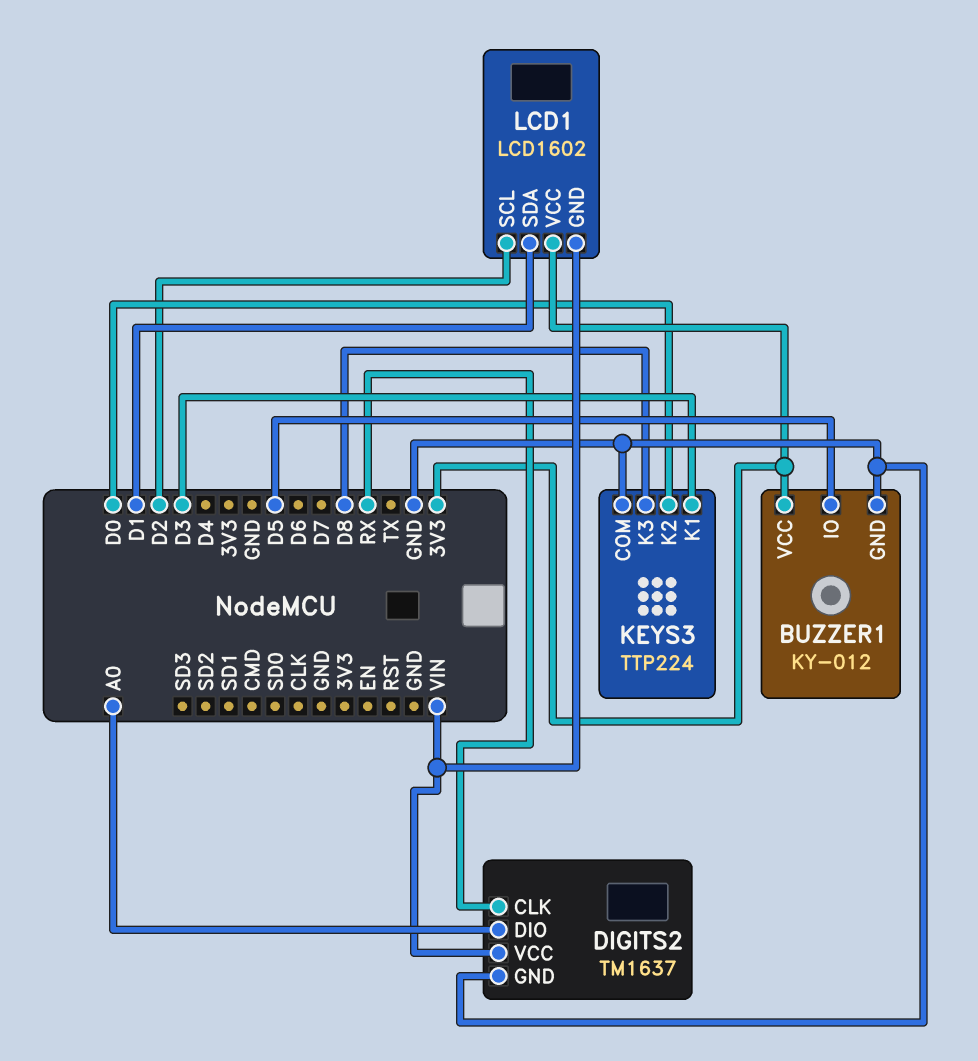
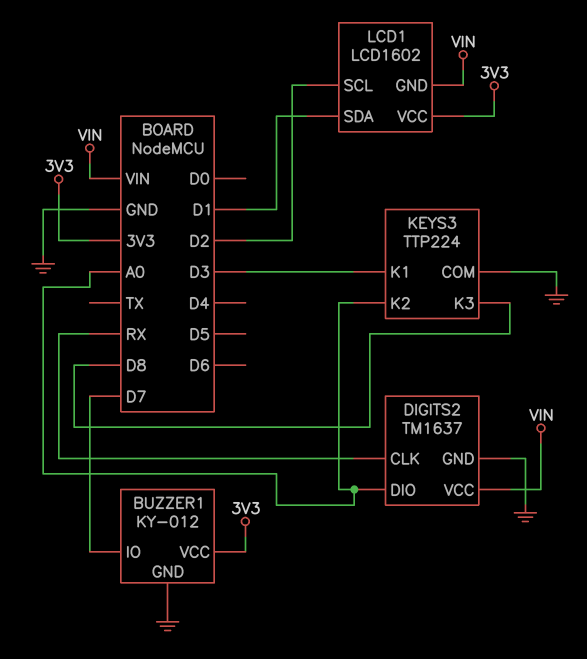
BUZZER1 pin IO: D5 -> D7
KEYS3 pin K2: D0 -> A0

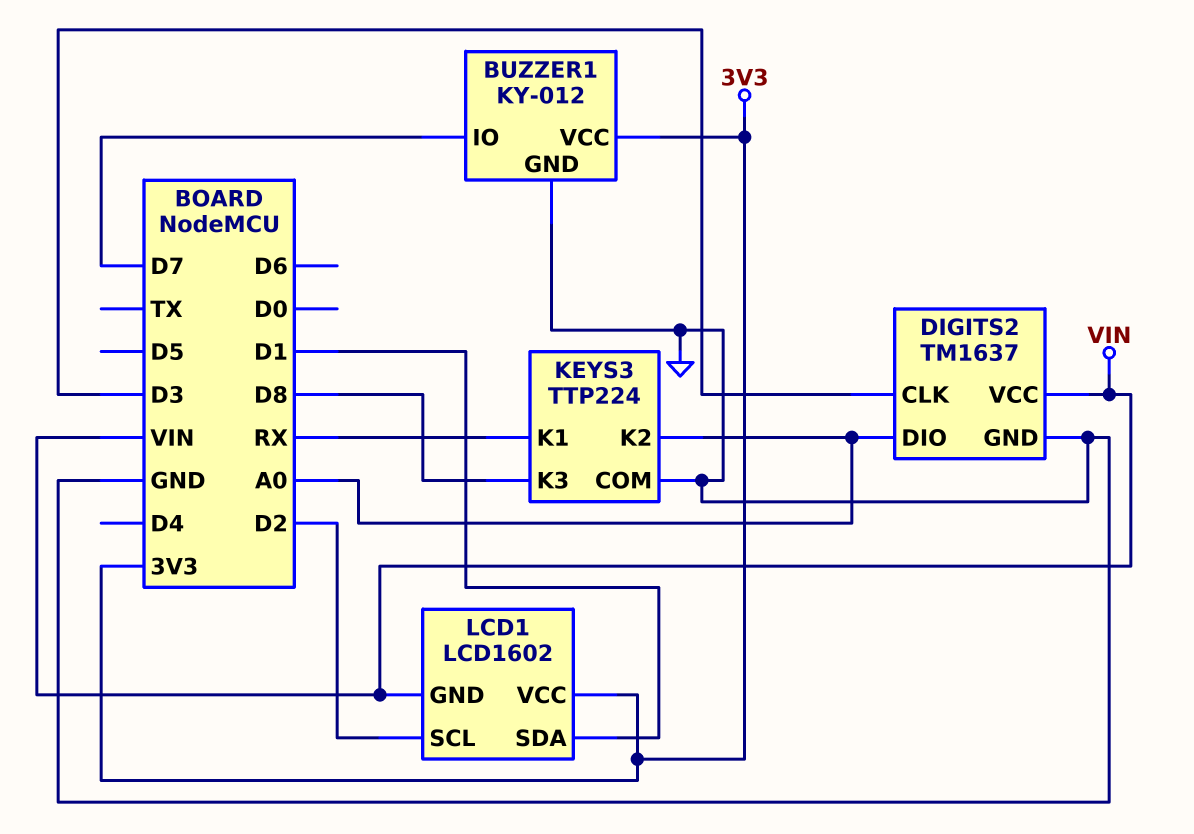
DIGITS2 pin CLK: RX -> D3
KEYS3 pin K1: D3 -> RX

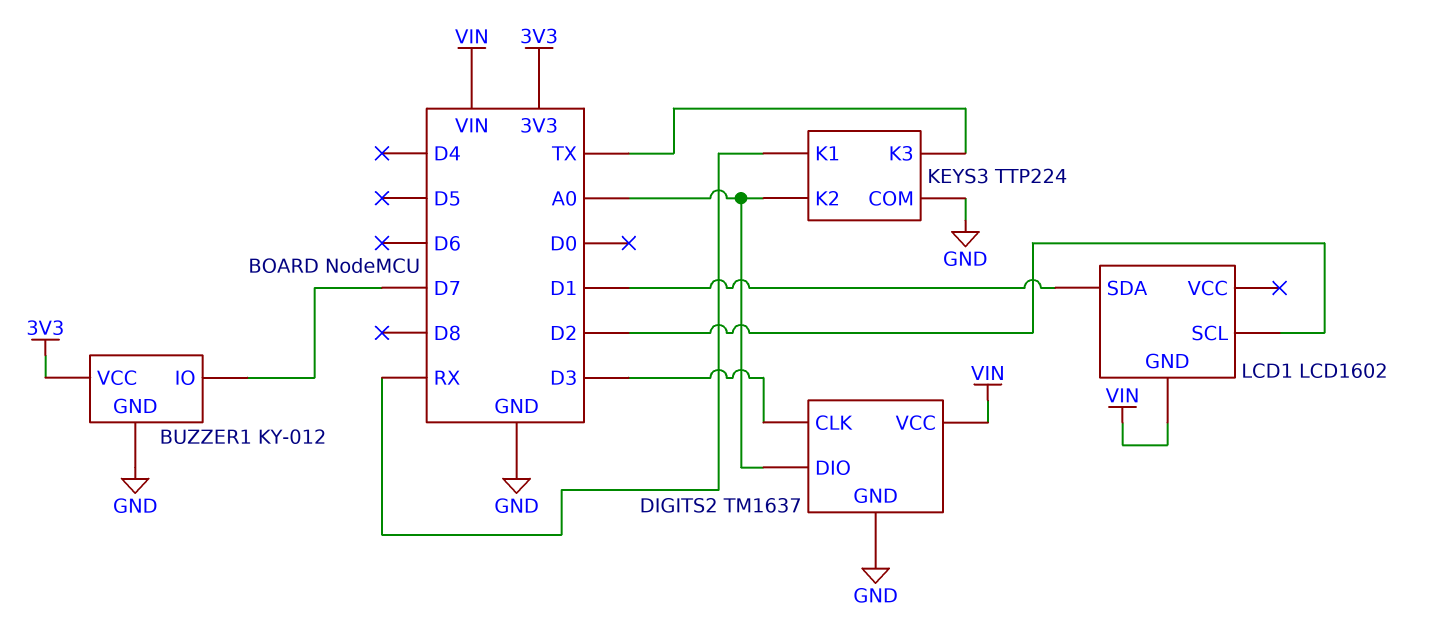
KEYS3 pin K3: D8 -> TX
LCD1 pin VCC: 3V3 -> none

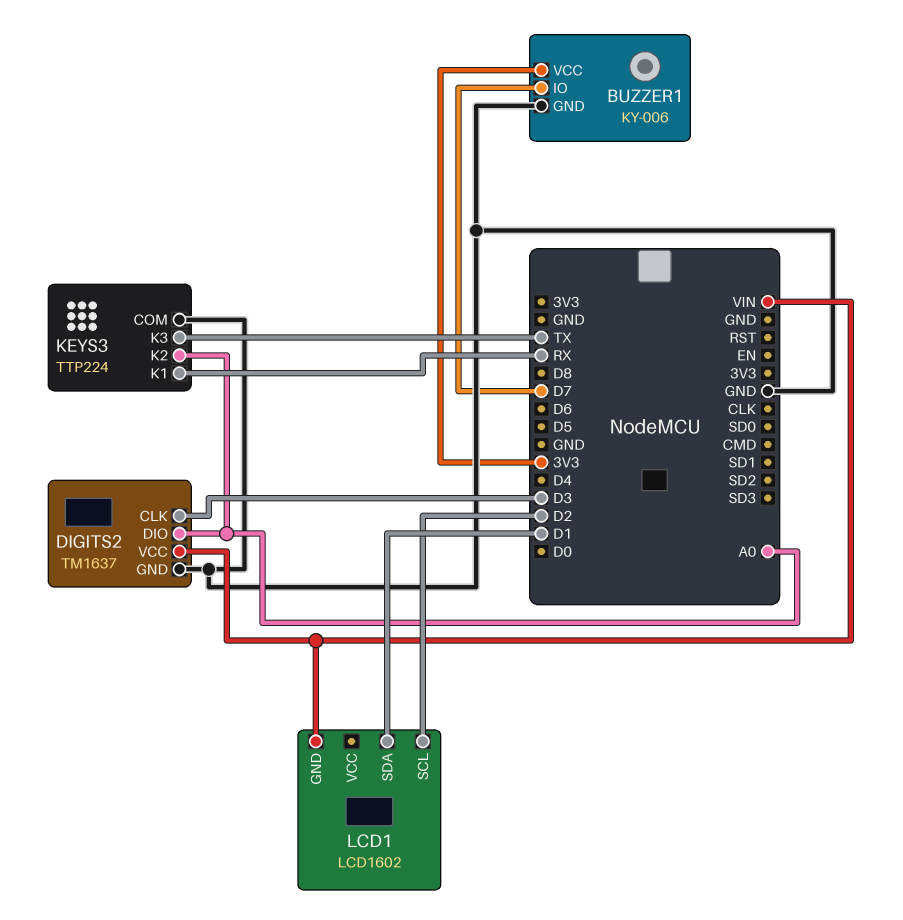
BUZZER1: KY-012 -> KY-006

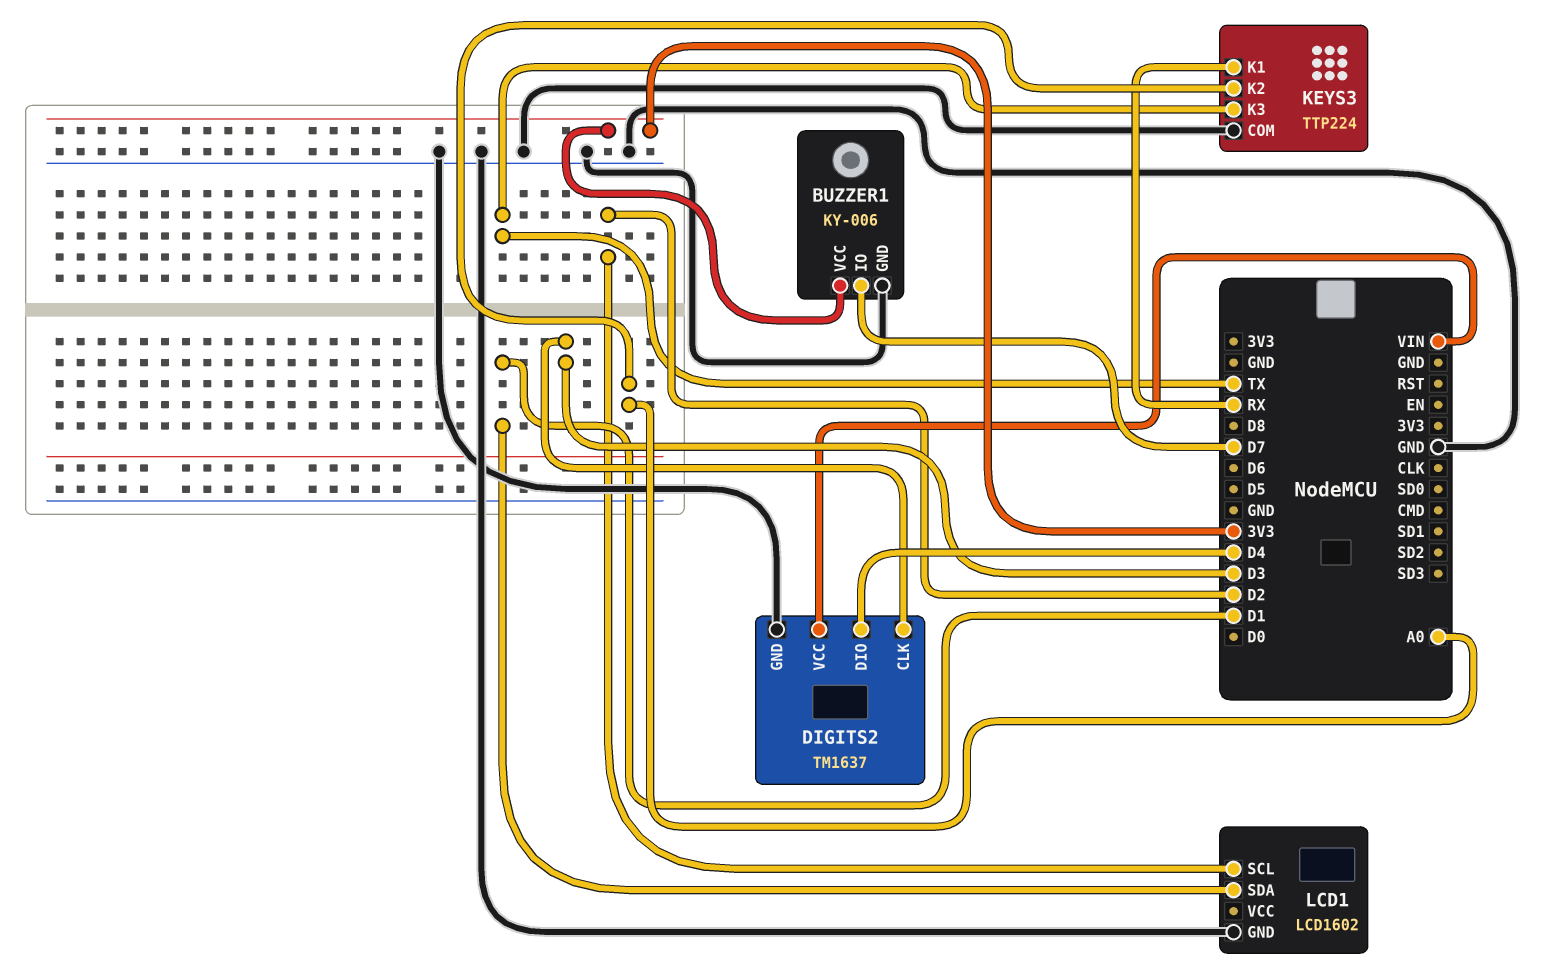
DIGITS2 pin DIO: A0 -> D4
LCD1 pin GND: VIN -> GND

